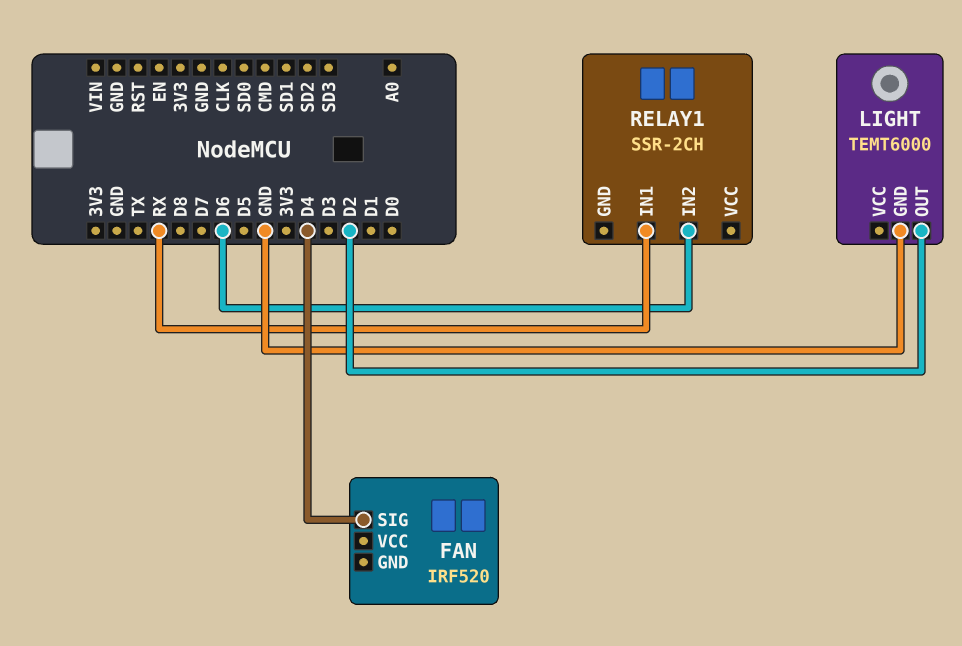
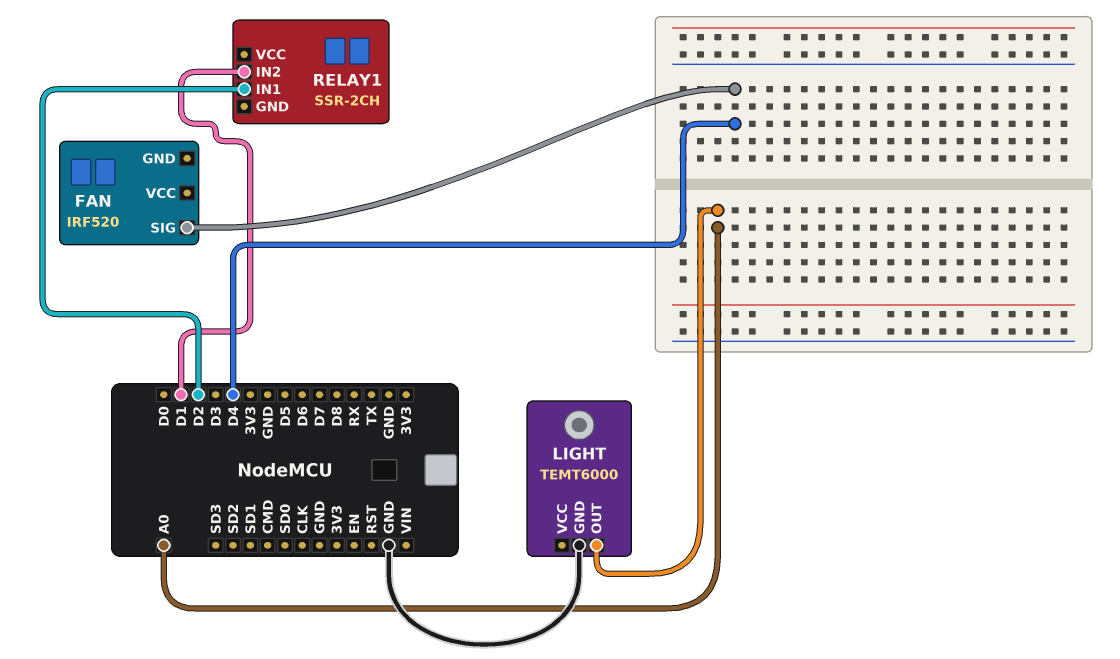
LIGHT pin OUT: D2 -> A0
RELAY1 pin IN1: RX -> D2
RELAY1 pin IN2: D6 -> D1

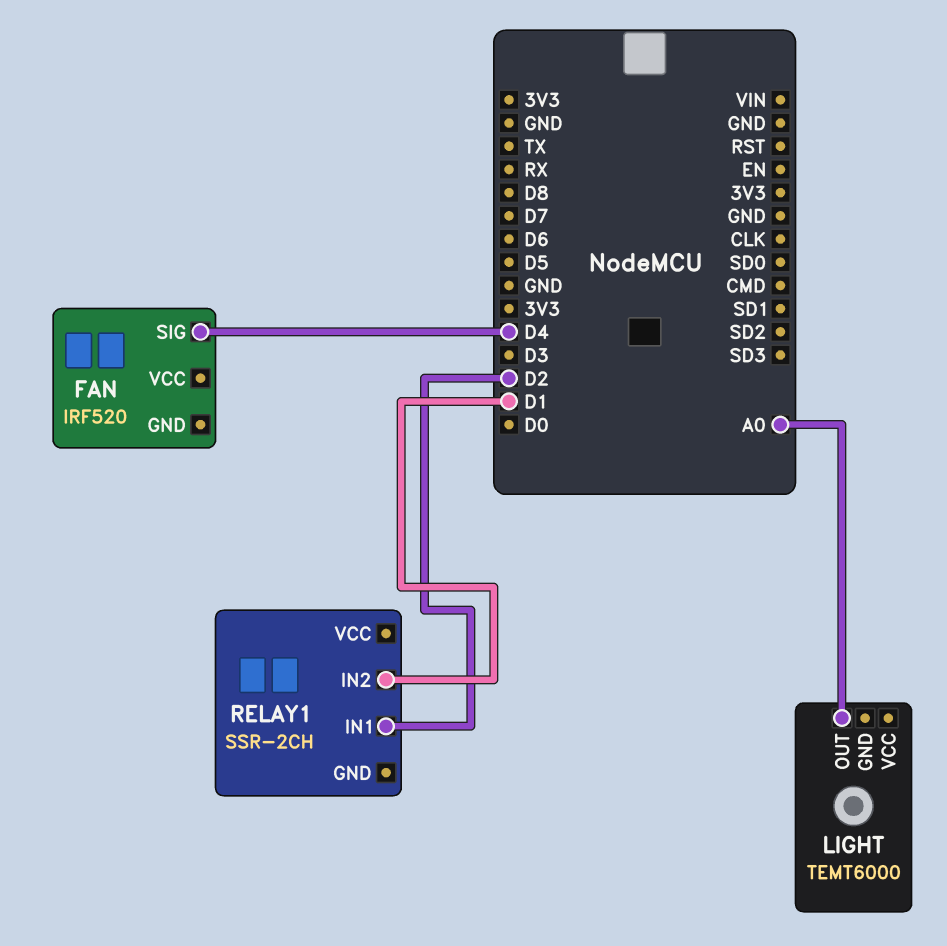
LIGHT pin GND: GND -> none

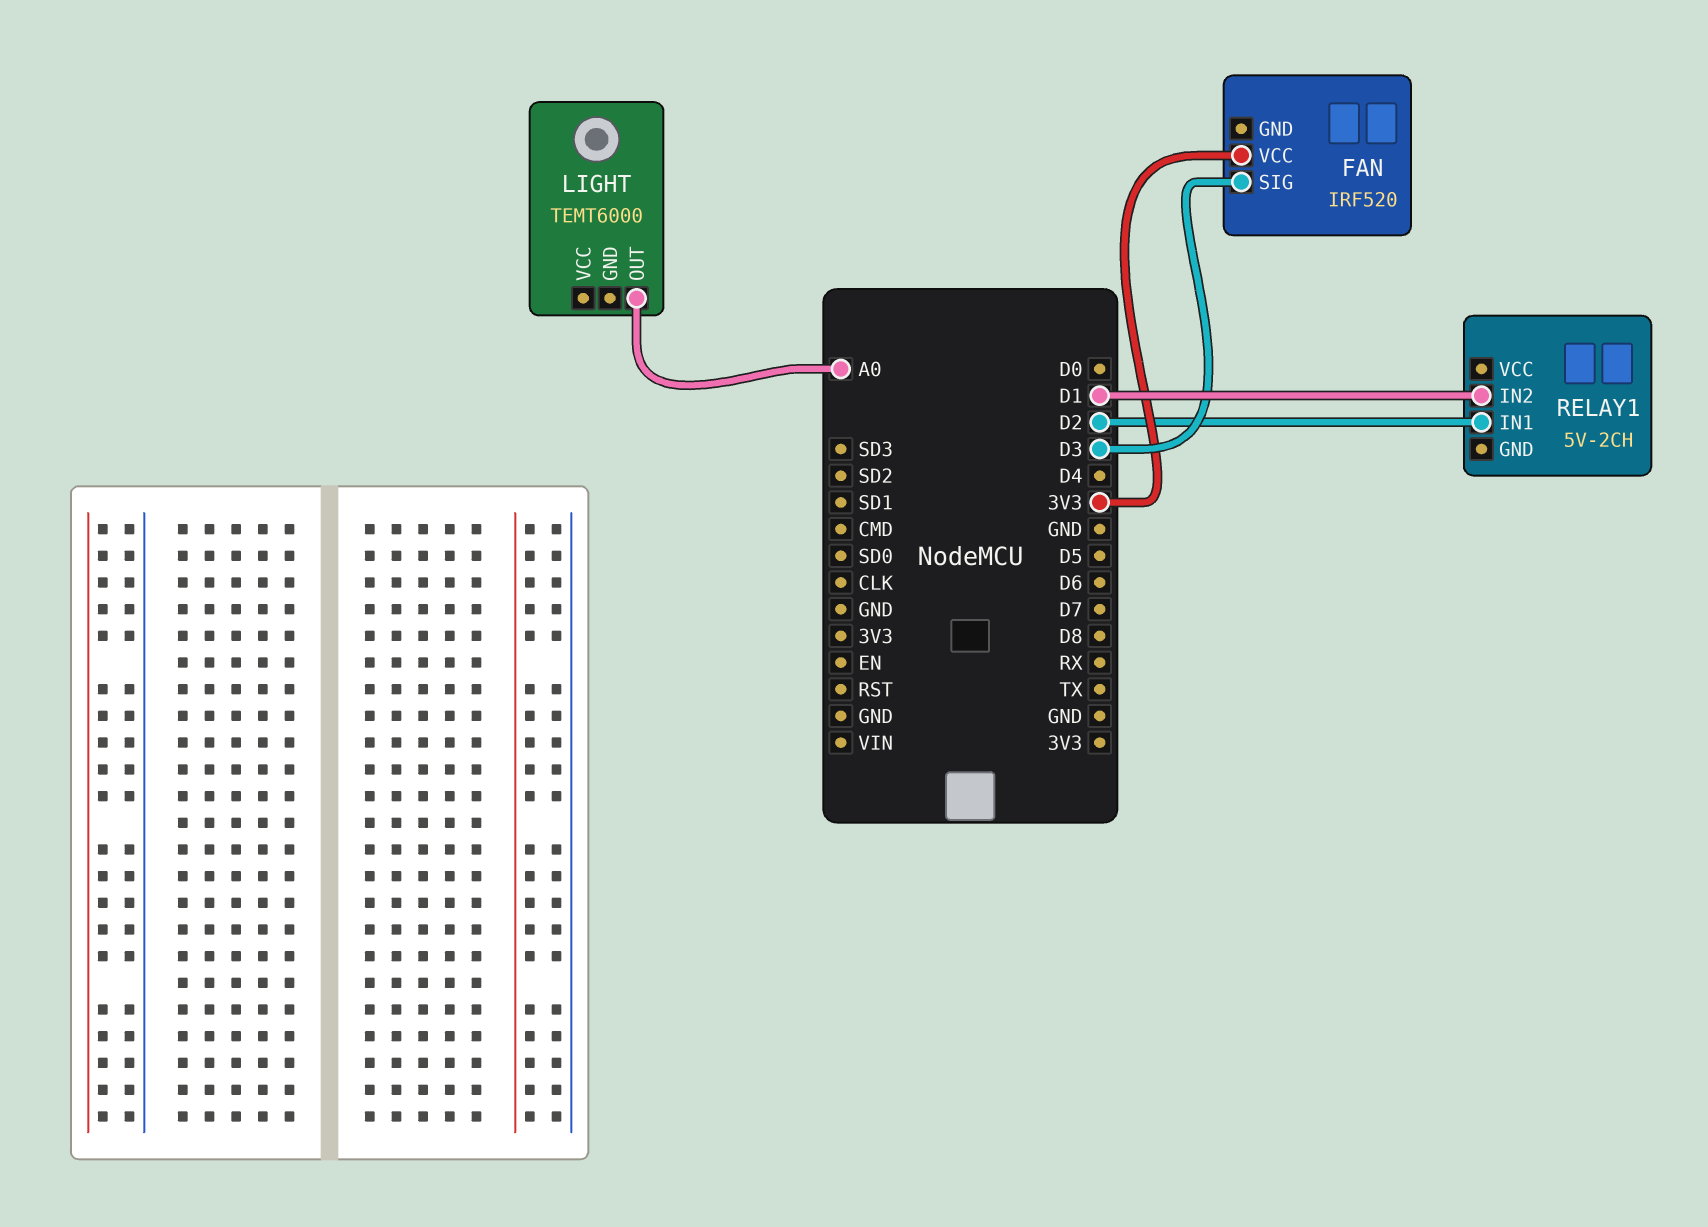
FAN pin SIG: D4 -> D3
FAN pin VCC: none -> 3V3
RELAY1: SSR-2CH -> 5V-2CH

